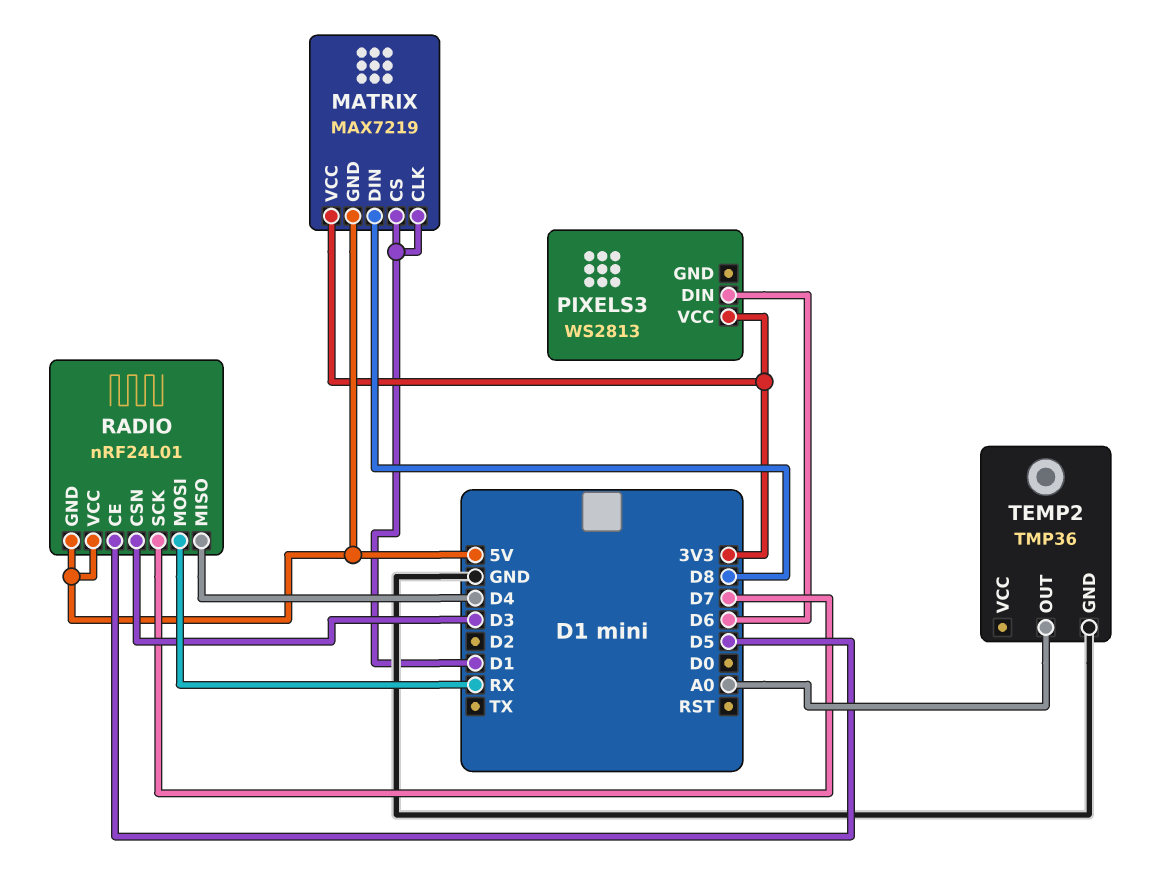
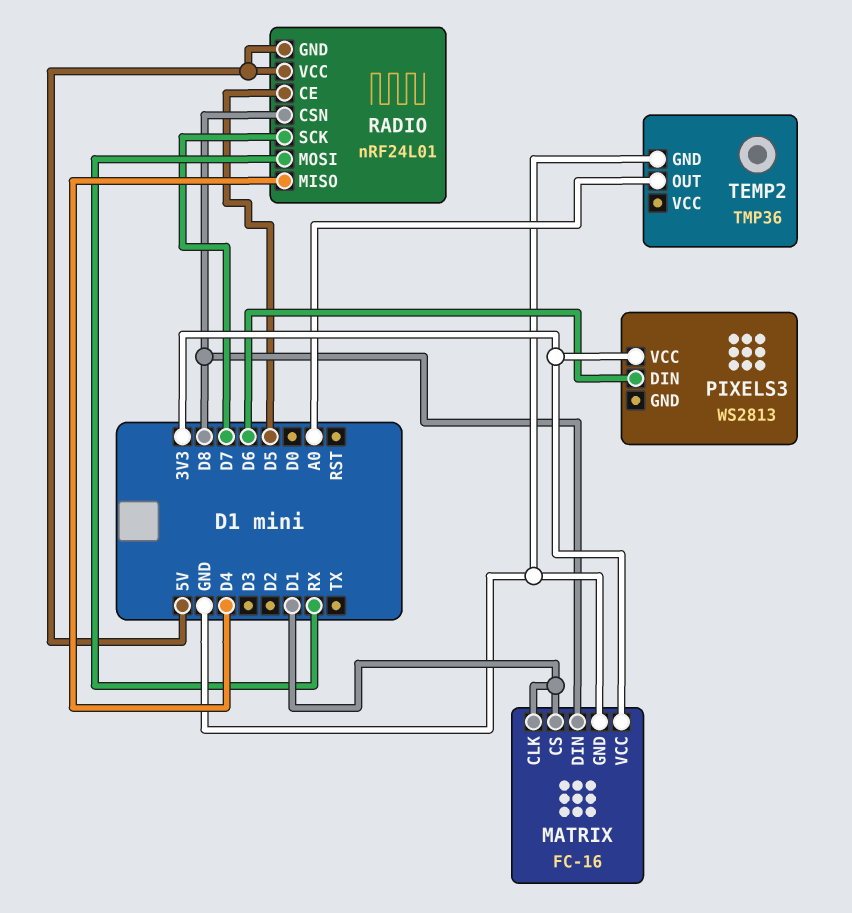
MATRIX: MAX7219 -> FC-16
MATRIX pin GND: 5V -> GND
RADIO pin CSN: D3 -> D8

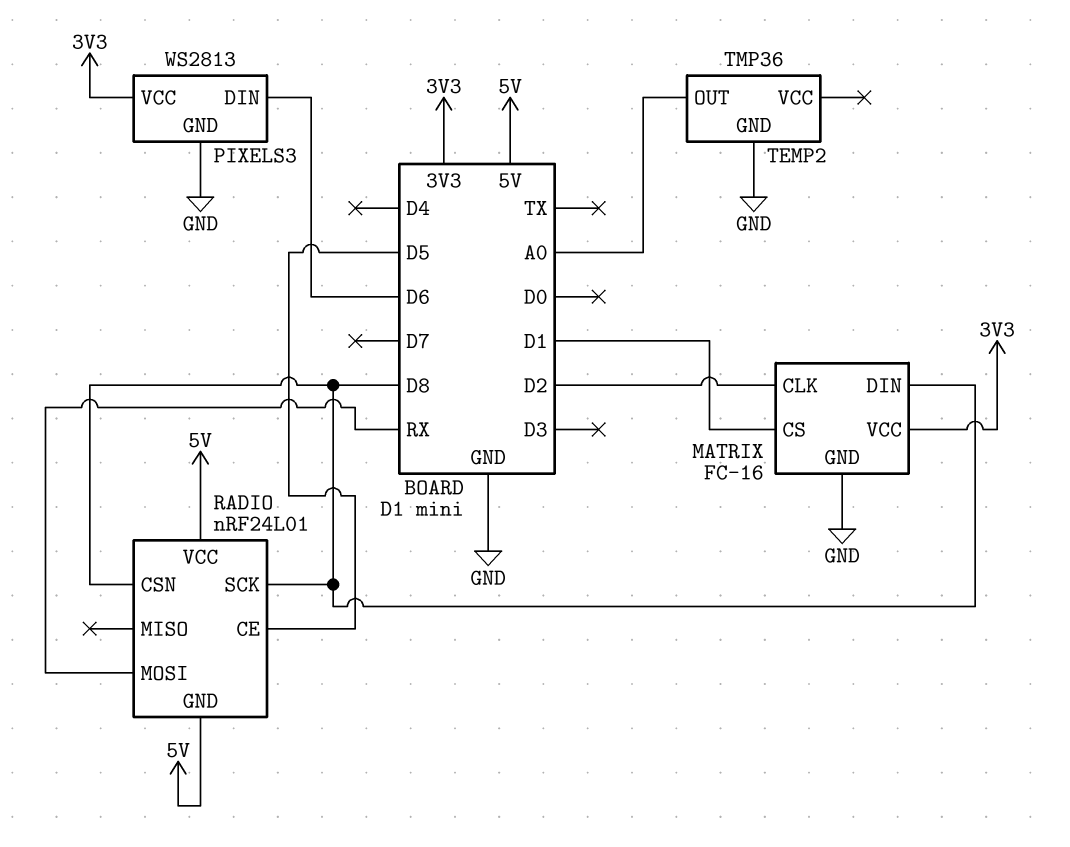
MATRIX pin CLK: D1 -> D2
PIXELS3 pin GND: none -> GND
RADIO pin MISO: D4 -> none
RADIO pin SCK: D7 -> D8

